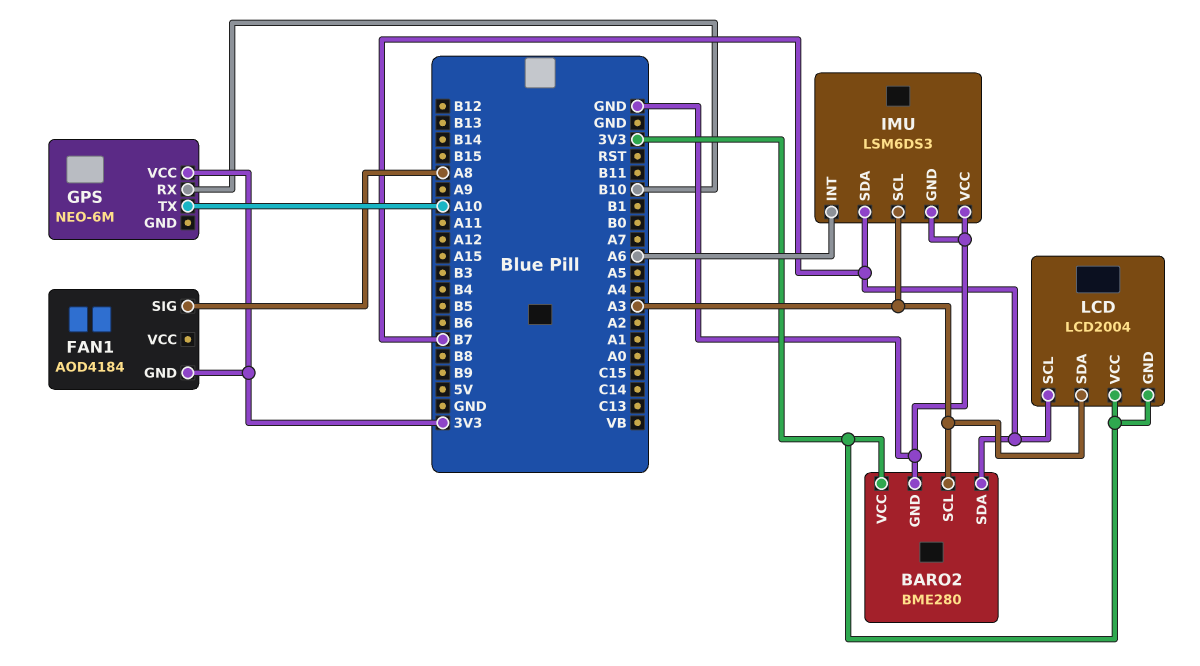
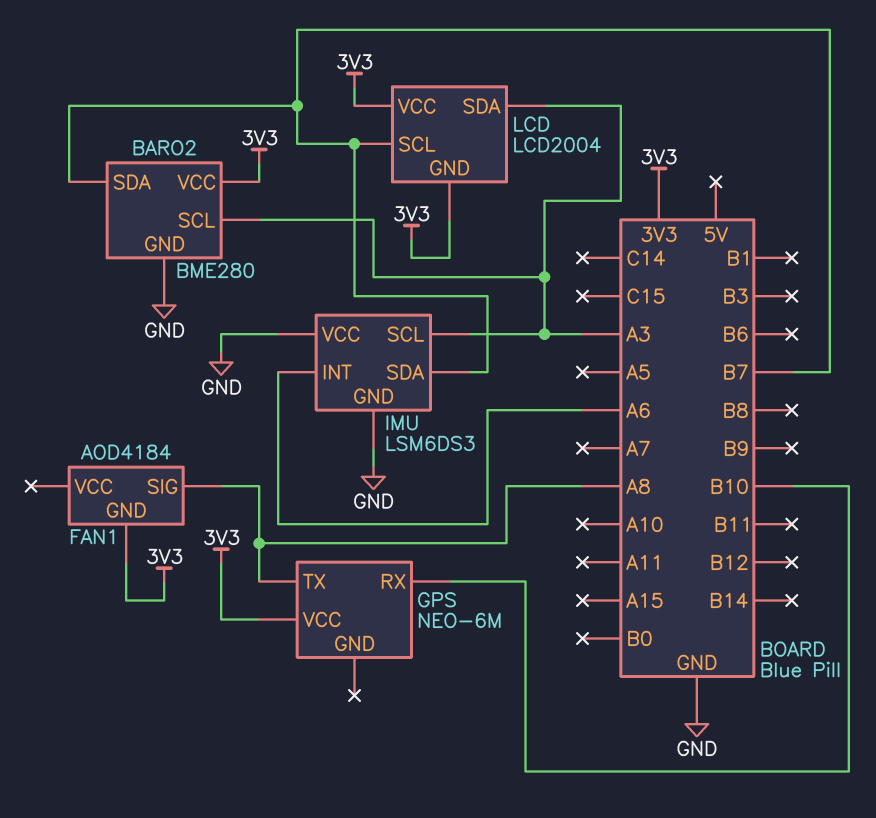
GPS pin TX: A10 -> A8

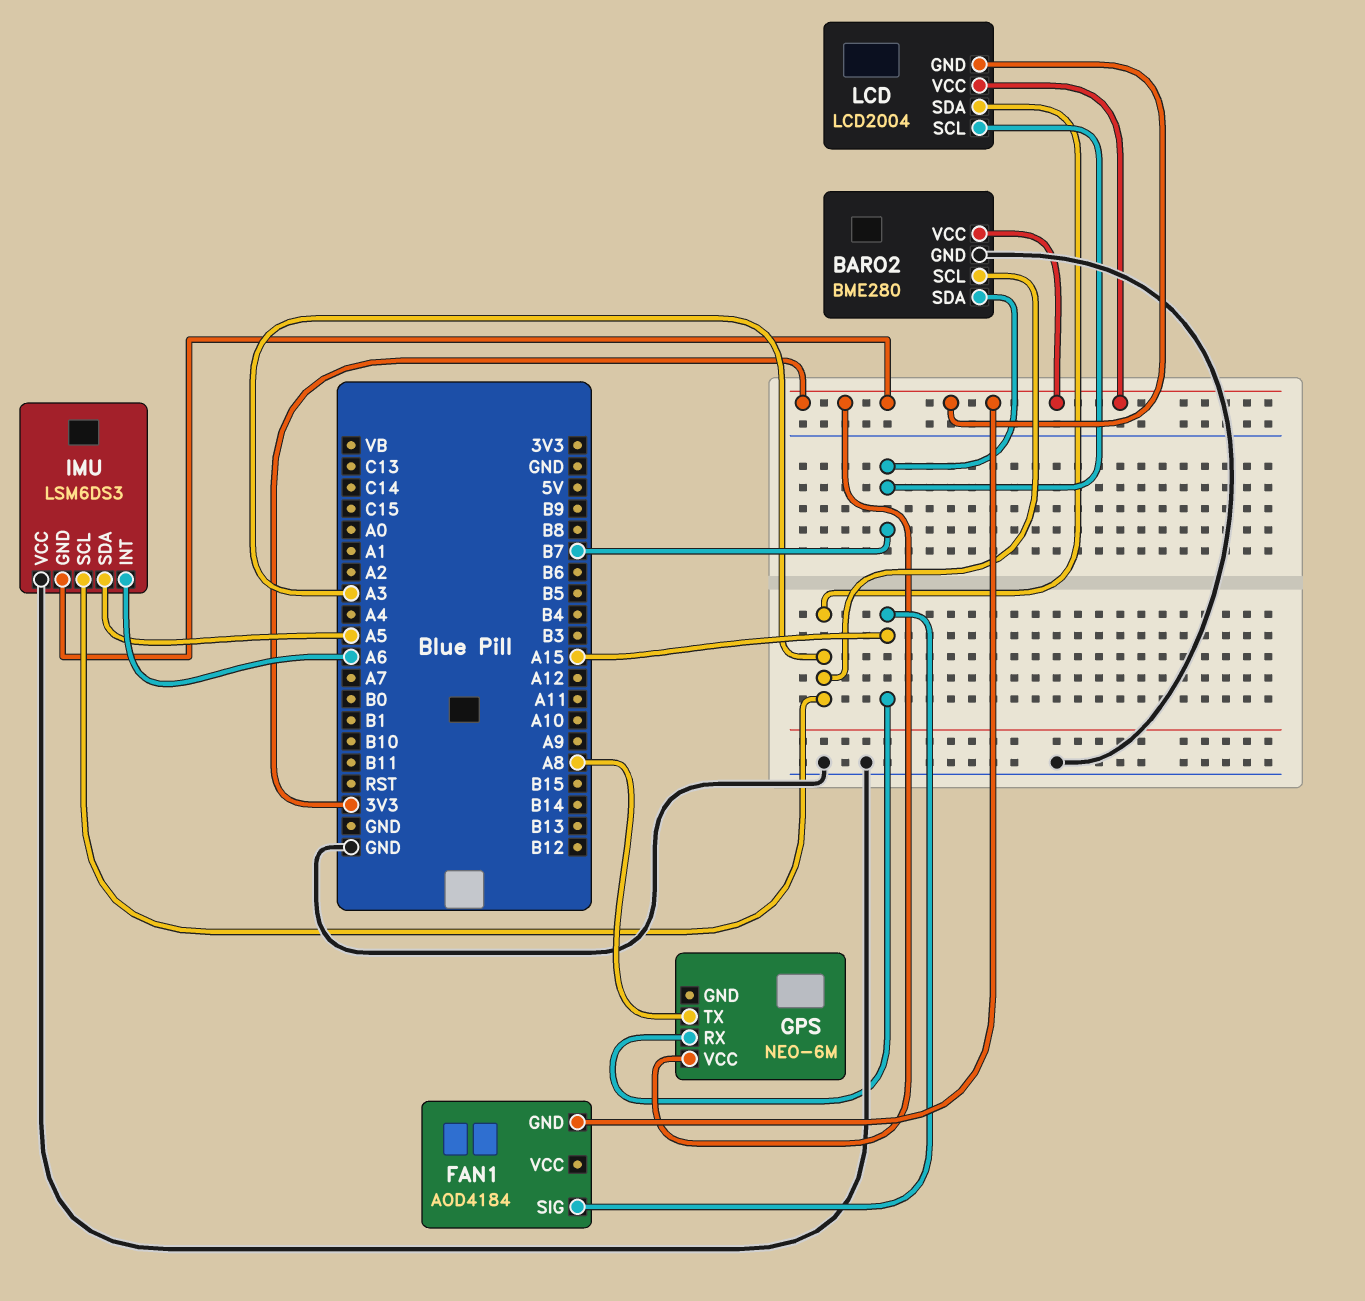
FAN1 pin SIG: A8 -> A15
GPS pin RX: B10 -> A15
IMU pin GND: GND -> 3V3
IMU pin SDA: B7 -> A5

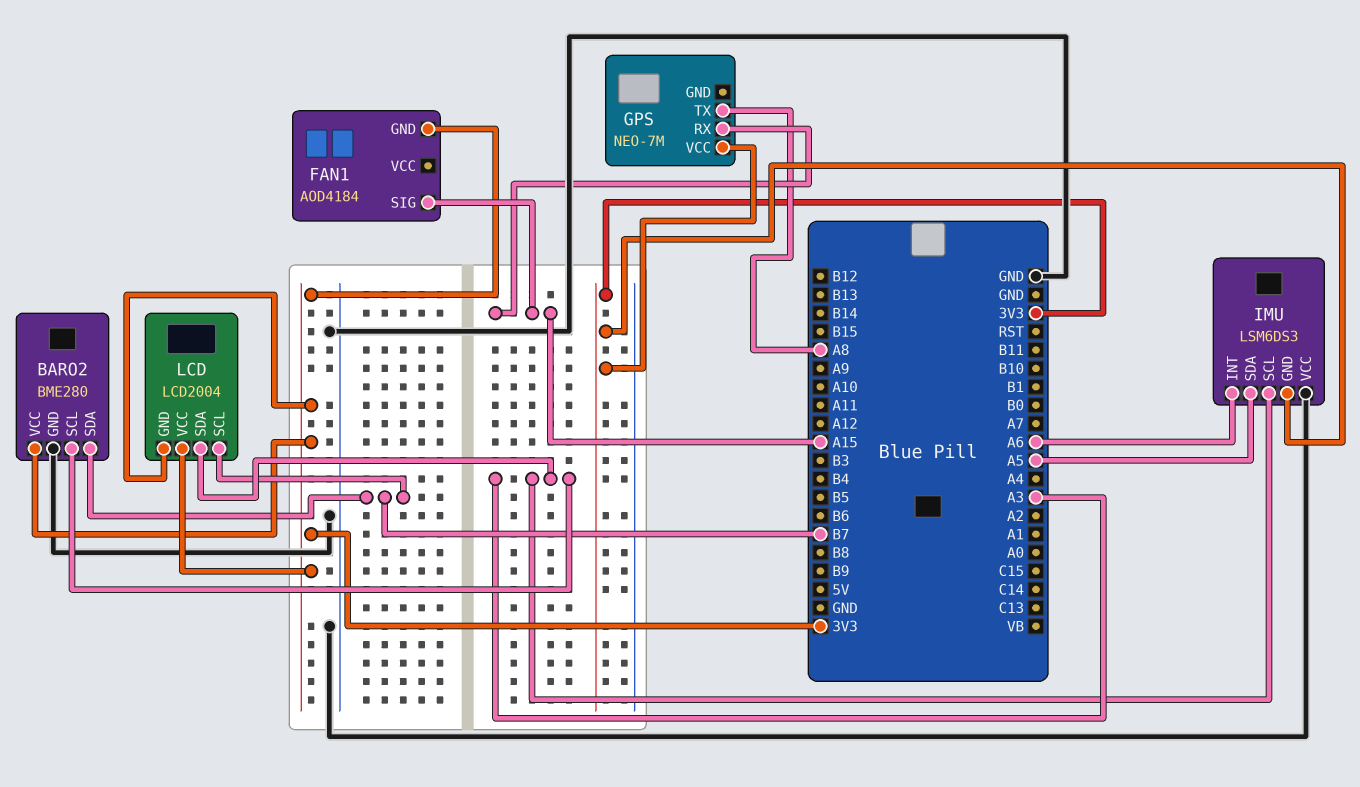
GPS: NEO-6M -> NEO-7M

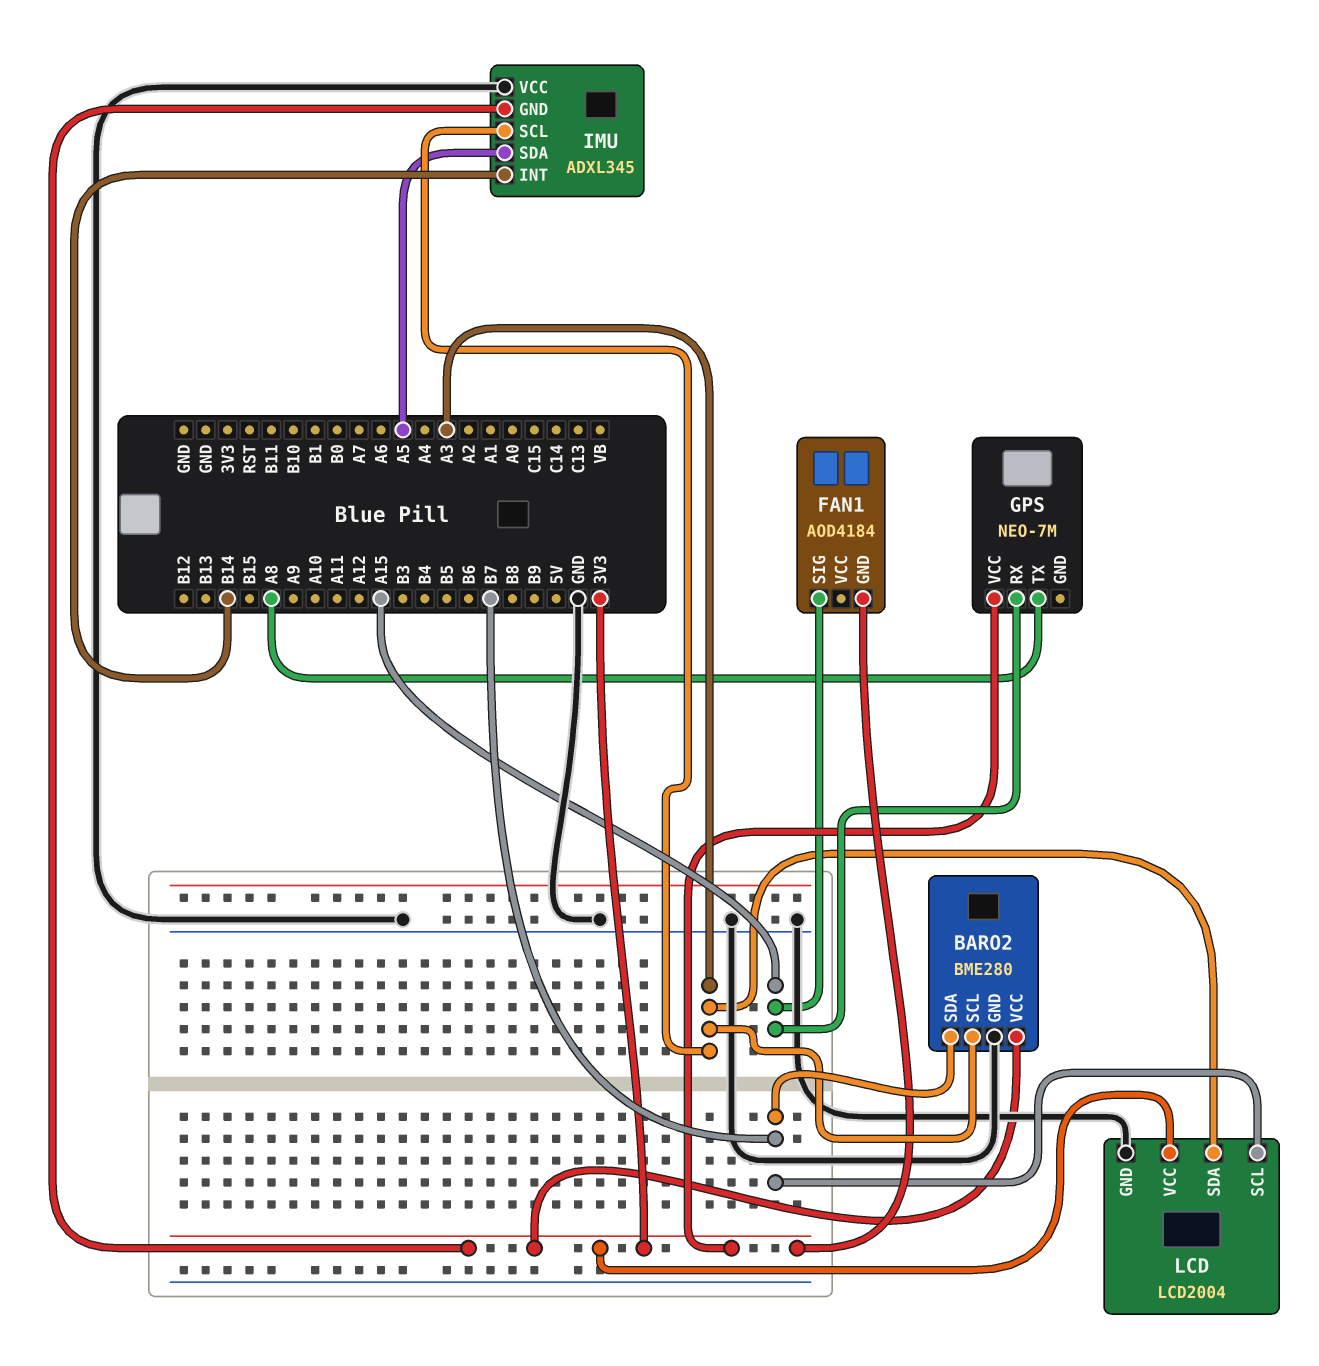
IMU: LSM6DS3 -> ADXL345
IMU pin INT: A6 -> B14
LCD pin GND: 3V3 -> GND

